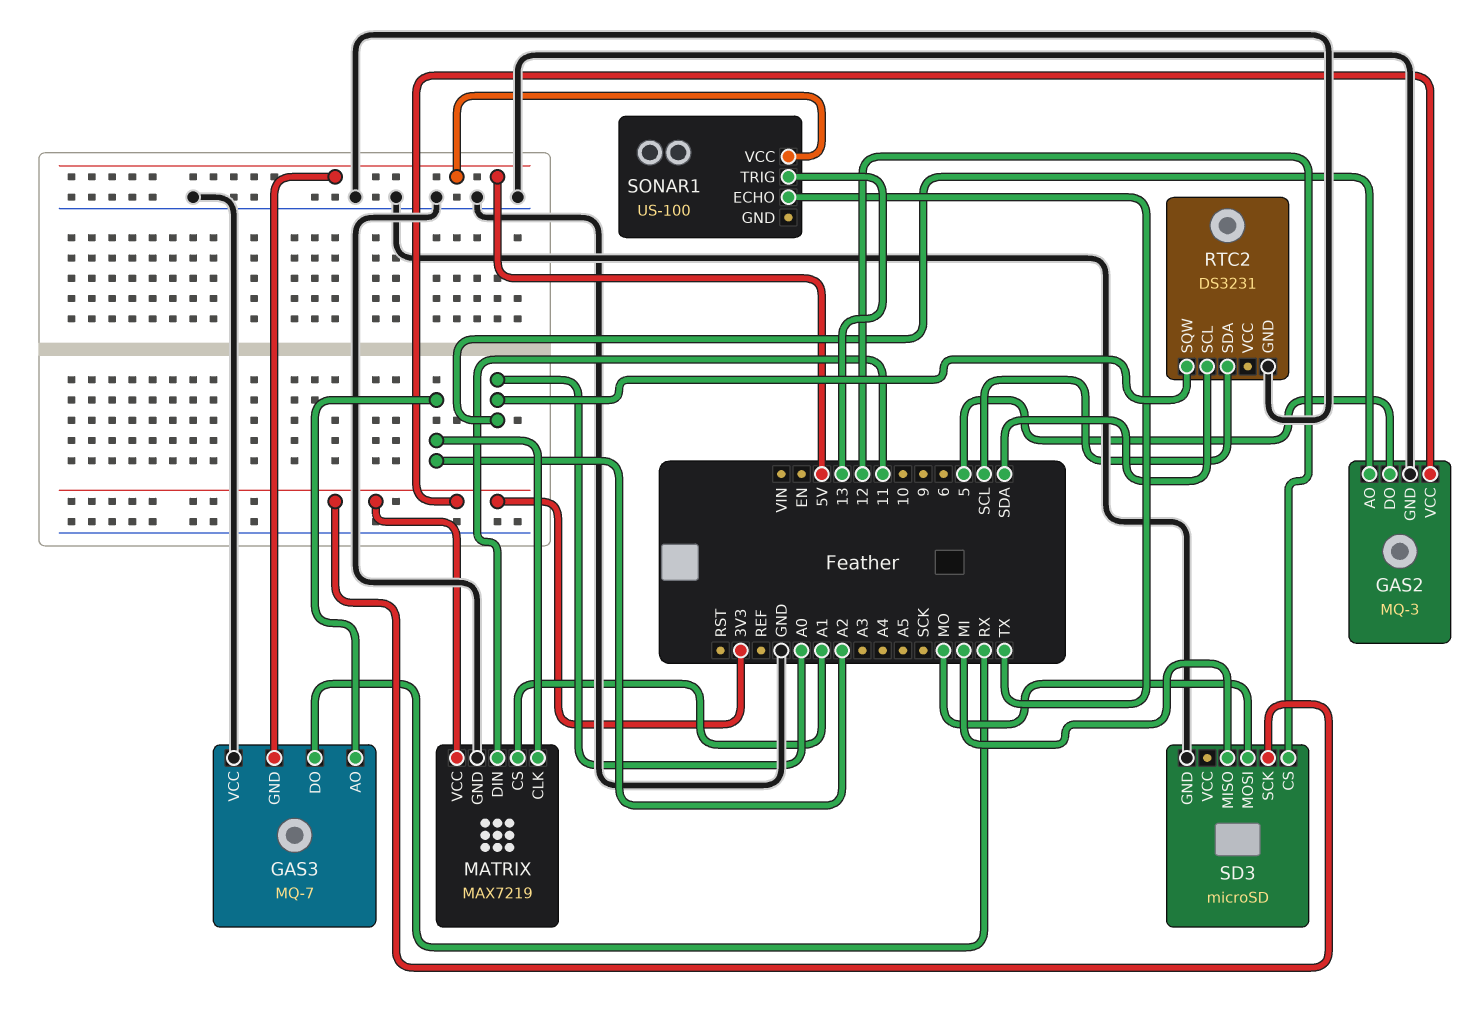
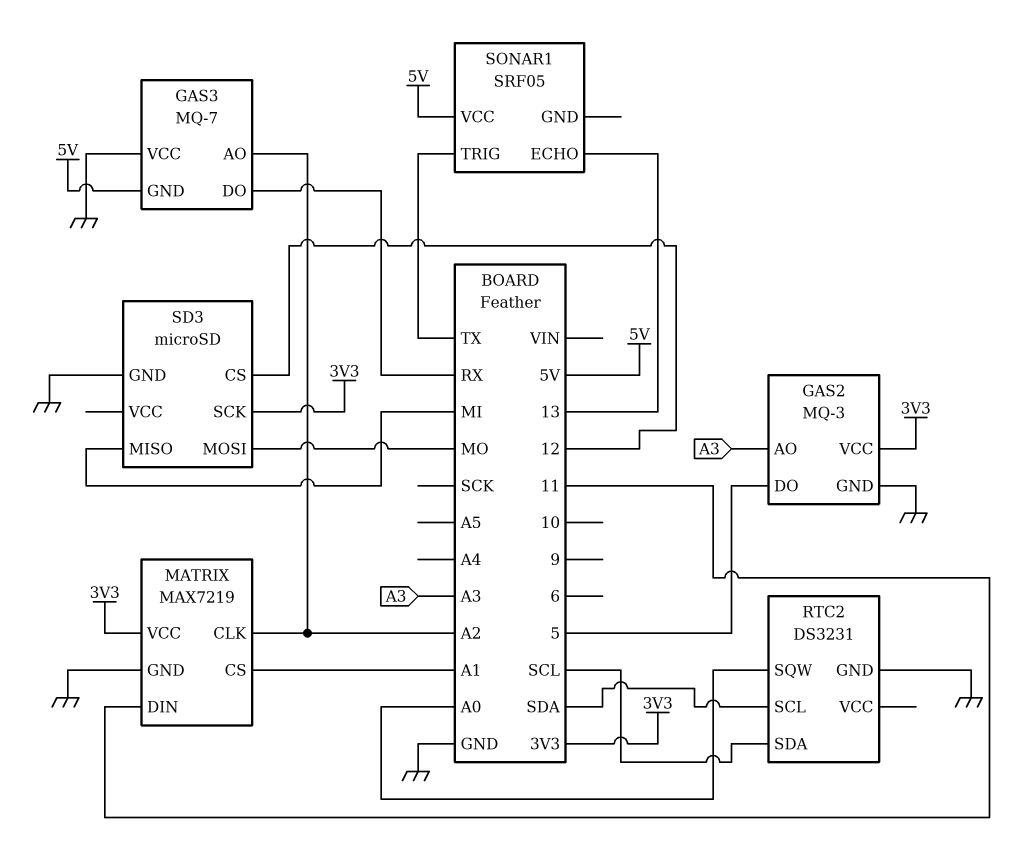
GAS2 pin AO: A0 -> A3
SONAR1: US-100 -> SRF05
SONAR1 pin ECHO: TX -> 13
SONAR1 pin TRIG: 13 -> TX

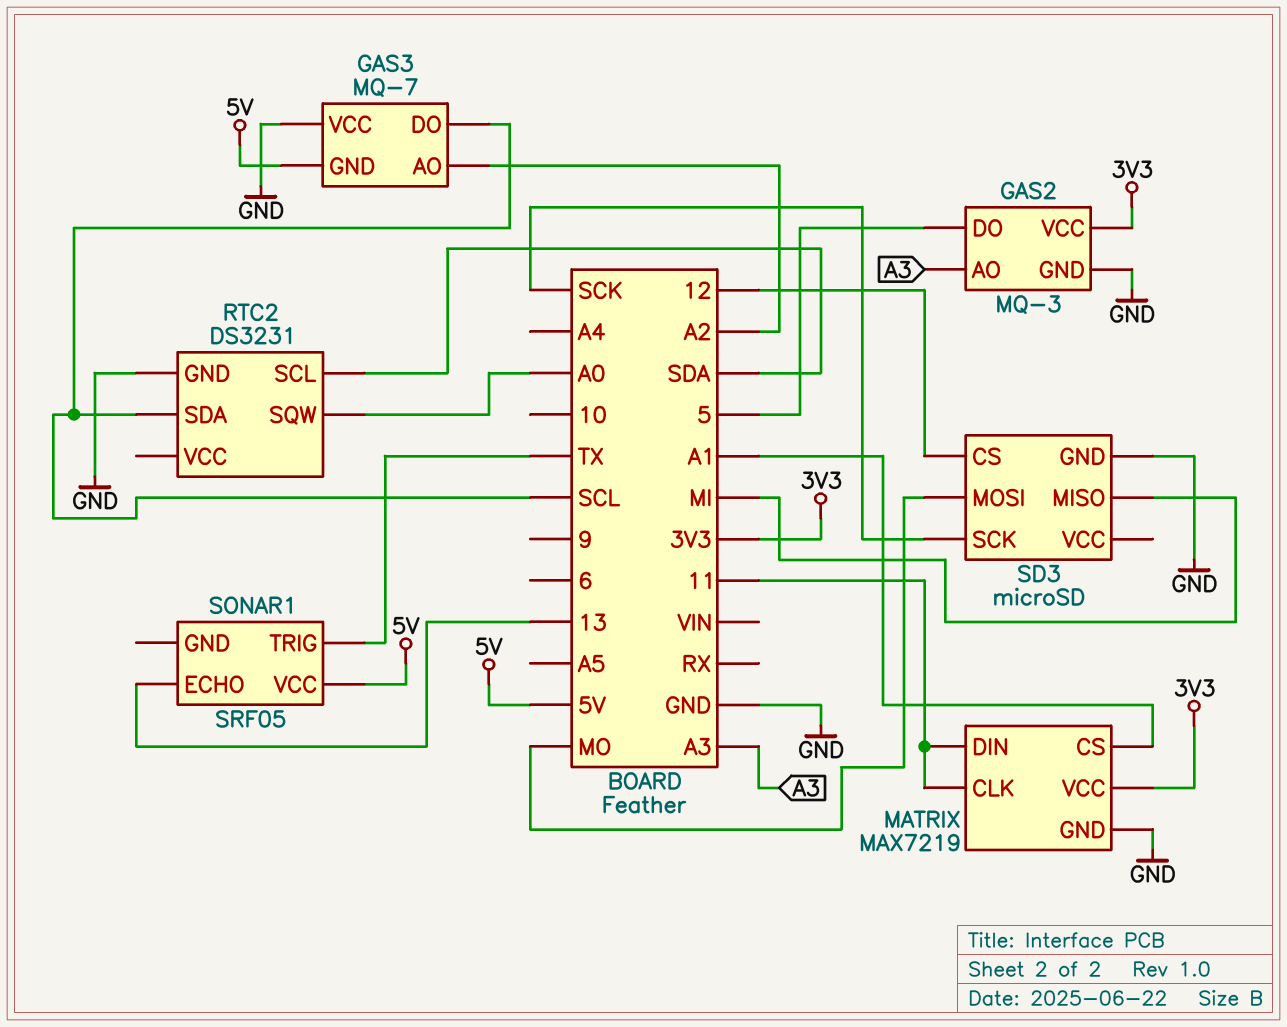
GAS3 pin DO: RX -> SCL
MATRIX pin CLK: A2 -> 11
SD3 pin SCK: 3V3 -> SCK

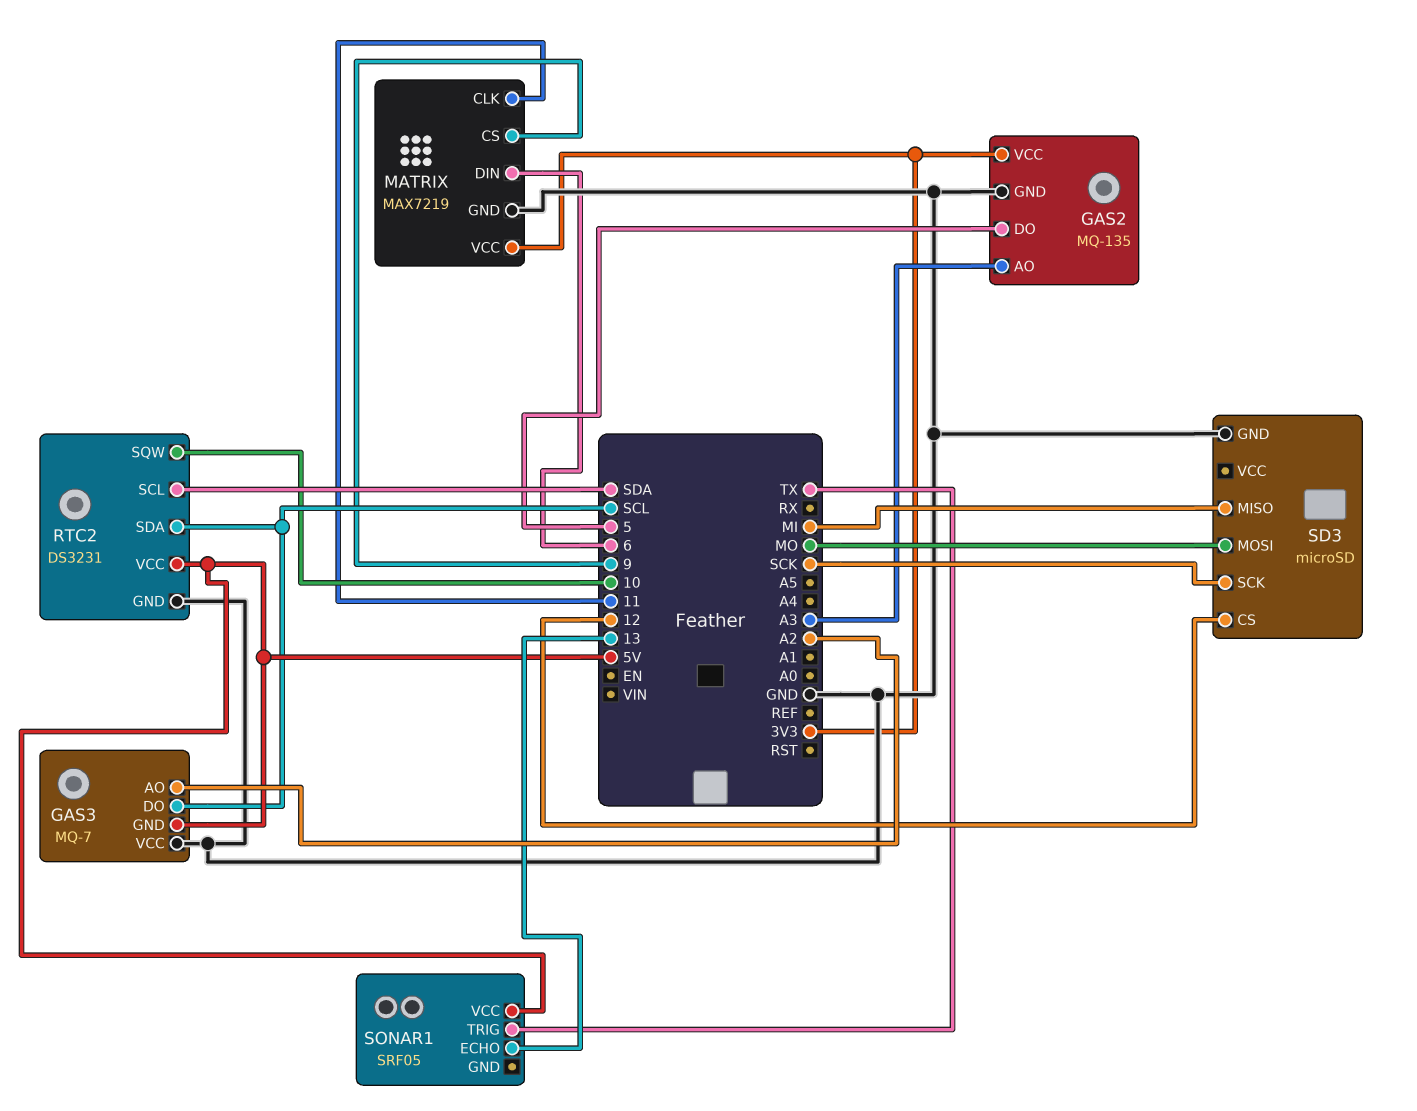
GAS2: MQ-3 -> MQ-135
MATRIX pin CS: A1 -> 9
MATRIX pin DIN: 11 -> 6
RTC2 pin SQW: A0 -> 10
RTC2 pin VCC: none -> 5V

